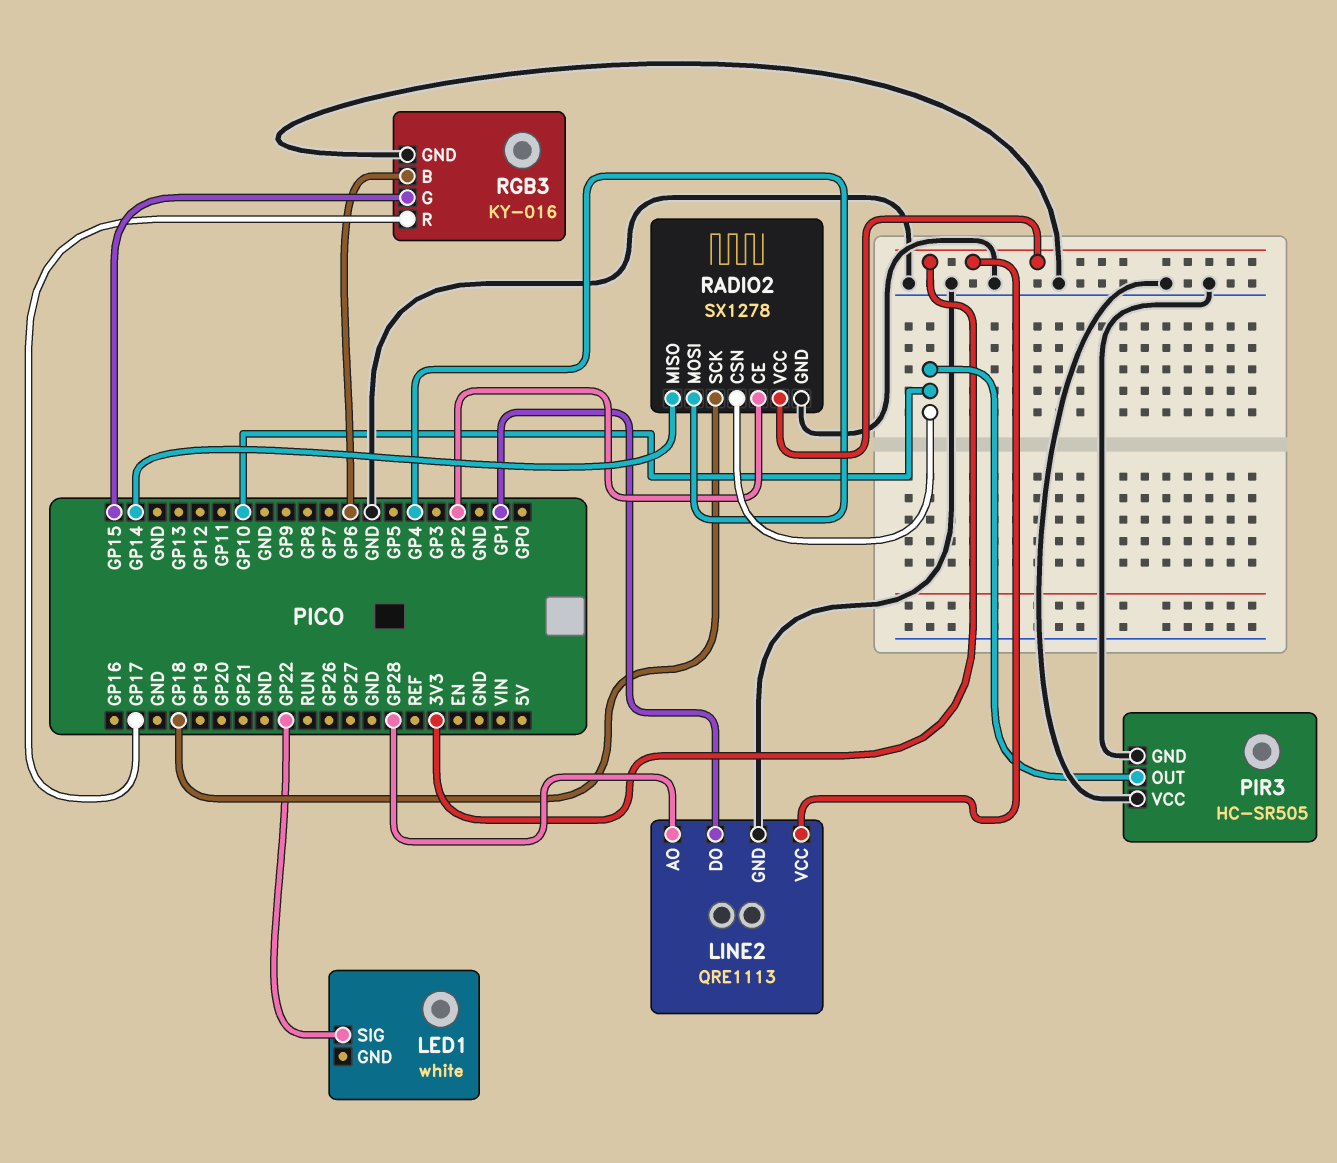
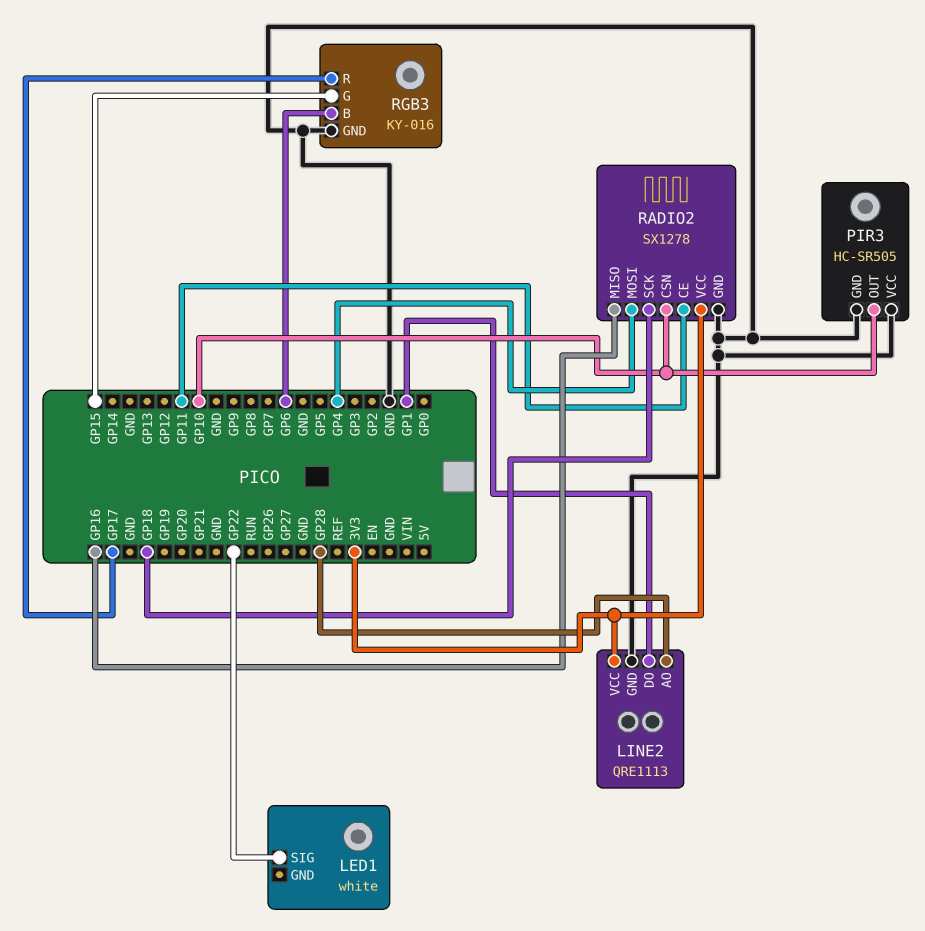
RADIO2 pin CE: GP2 -> GP11
RADIO2 pin MISO: GP14 -> GP16

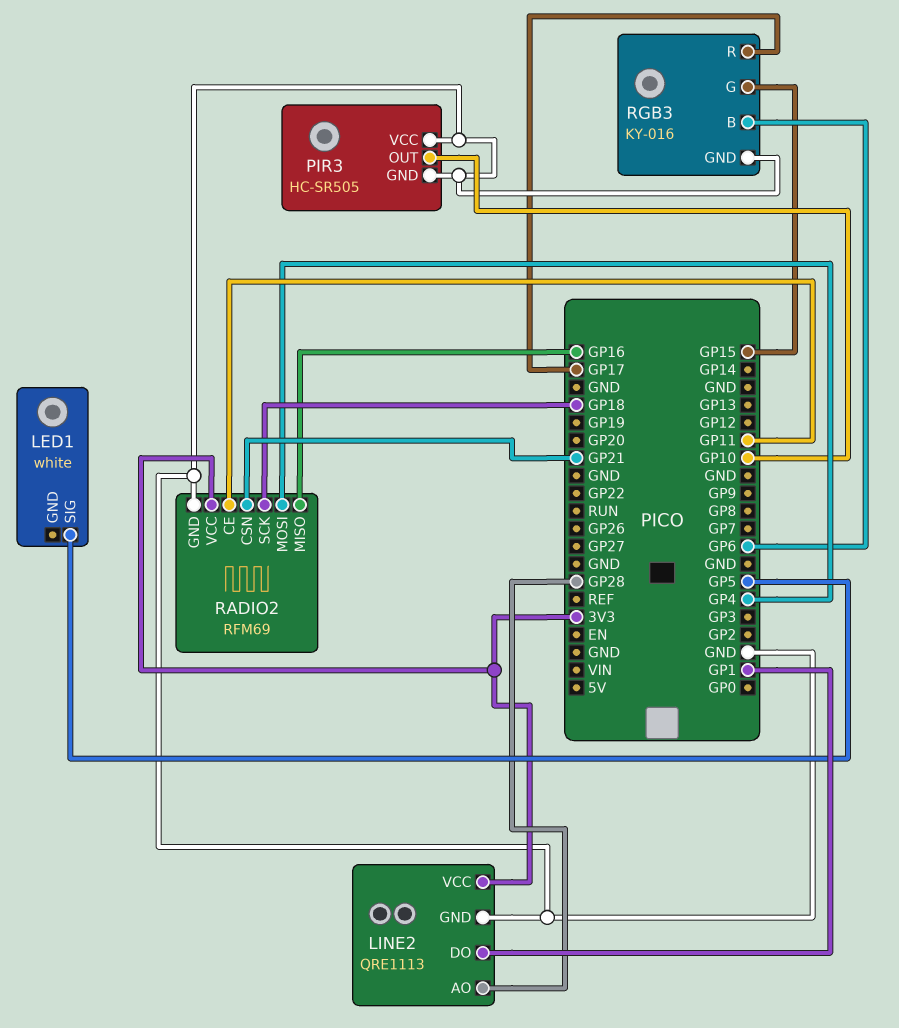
LED1 pin SIG: GP22 -> GP5
RADIO2: SX1278 -> RFM69
RADIO2 pin CSN: GP10 -> GP21

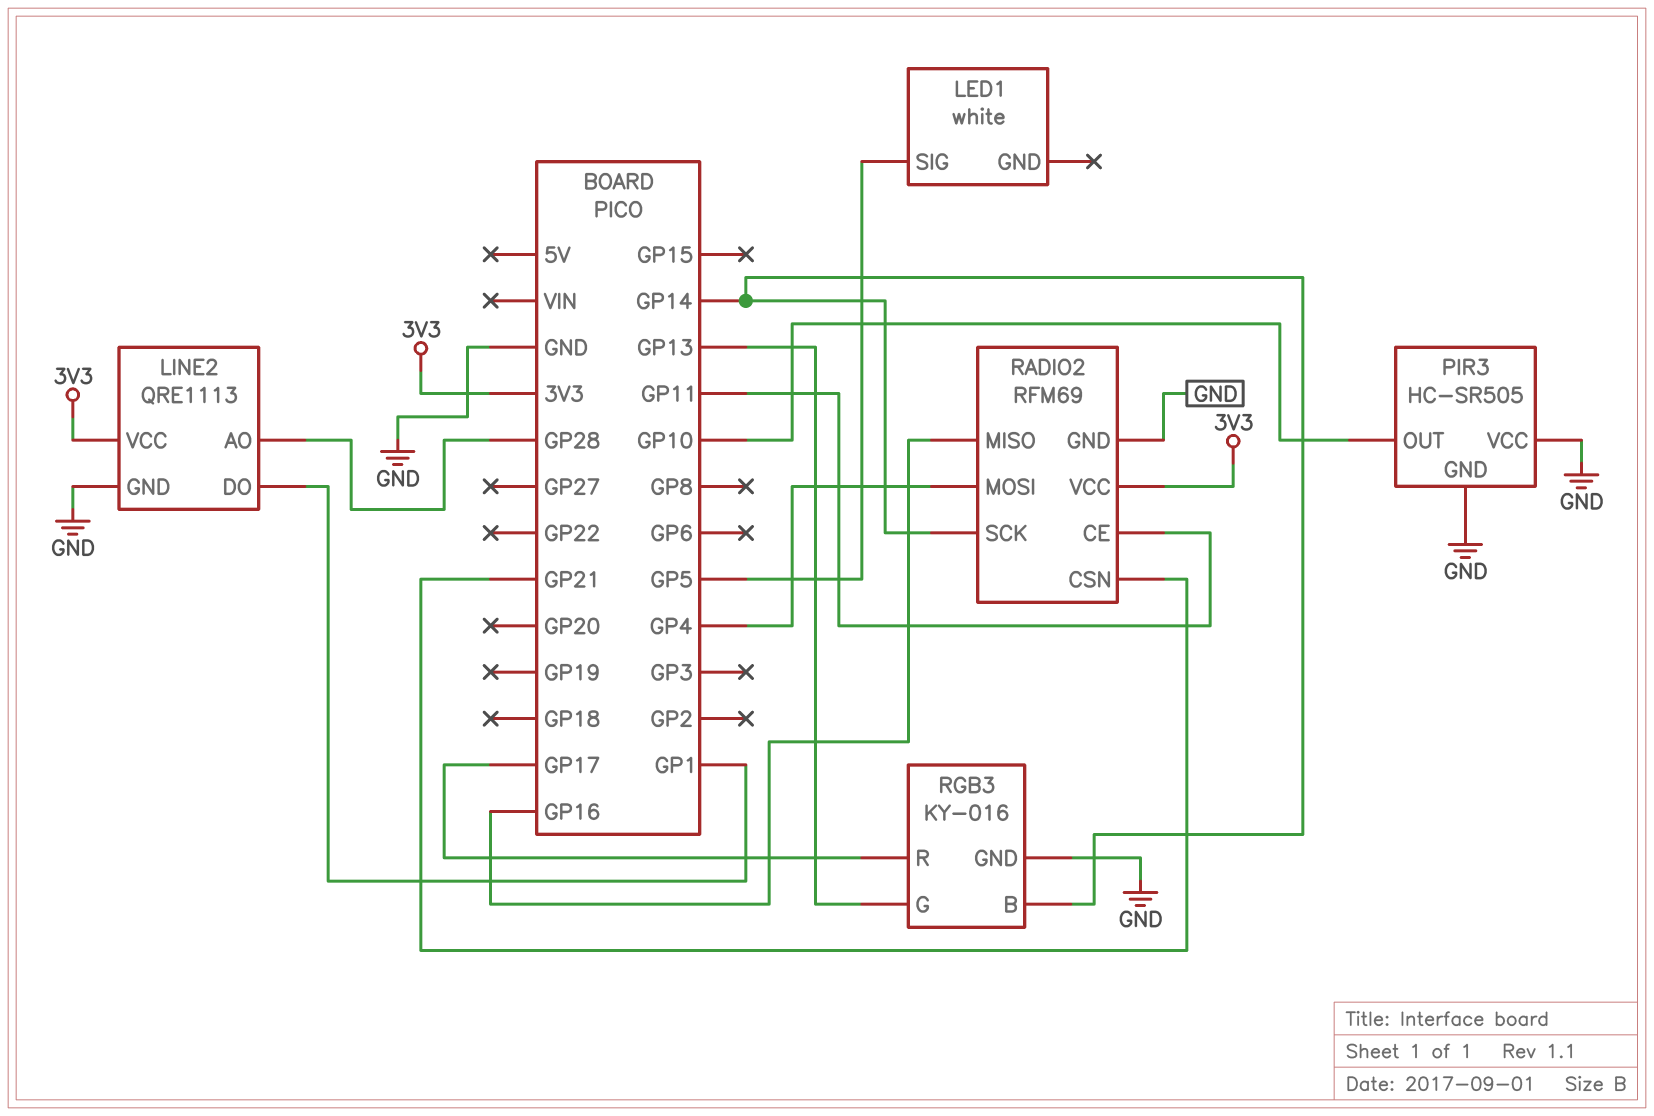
RADIO2 pin SCK: GP18 -> GP14
RGB3 pin B: GP6 -> GP14
RGB3 pin G: GP15 -> GP13

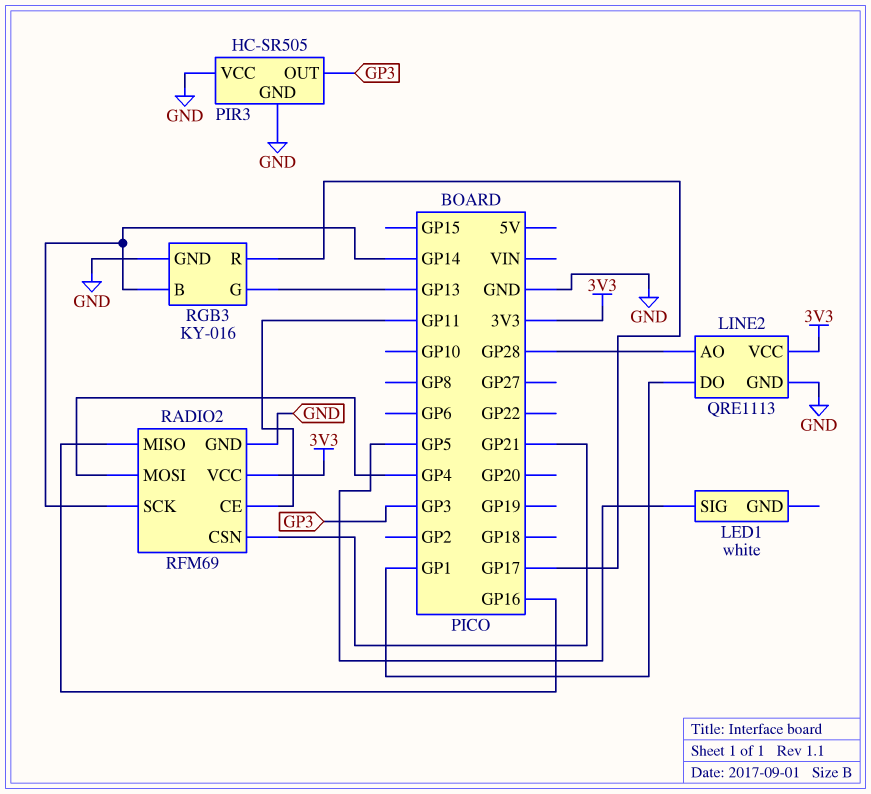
PIR3 pin OUT: GP10 -> GP3

